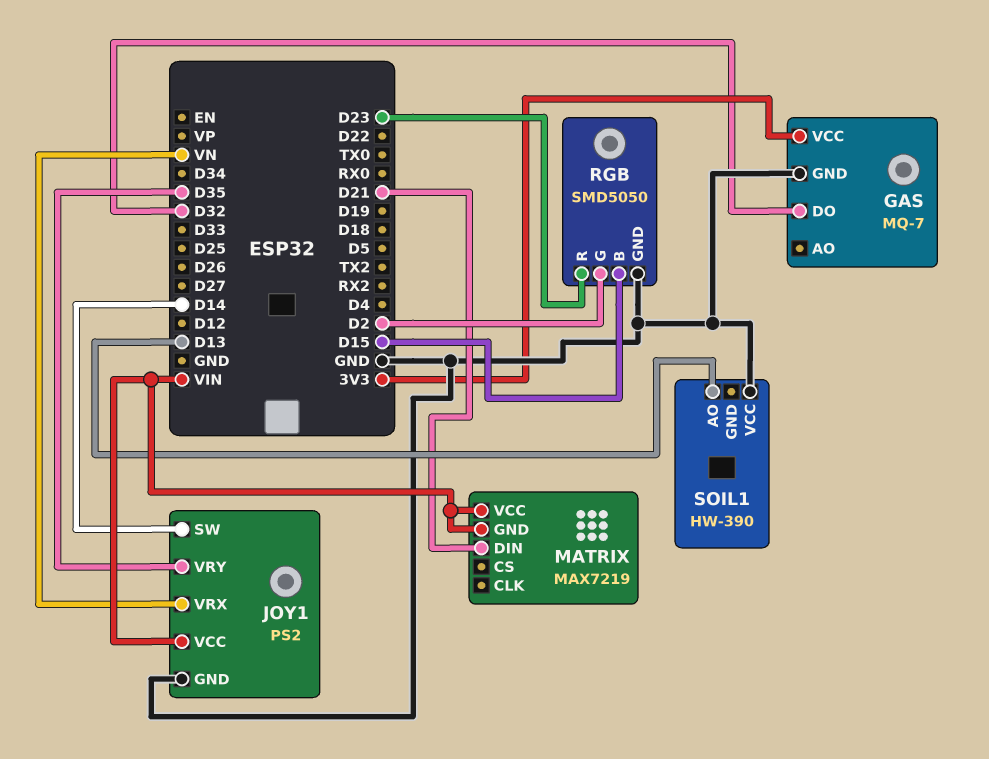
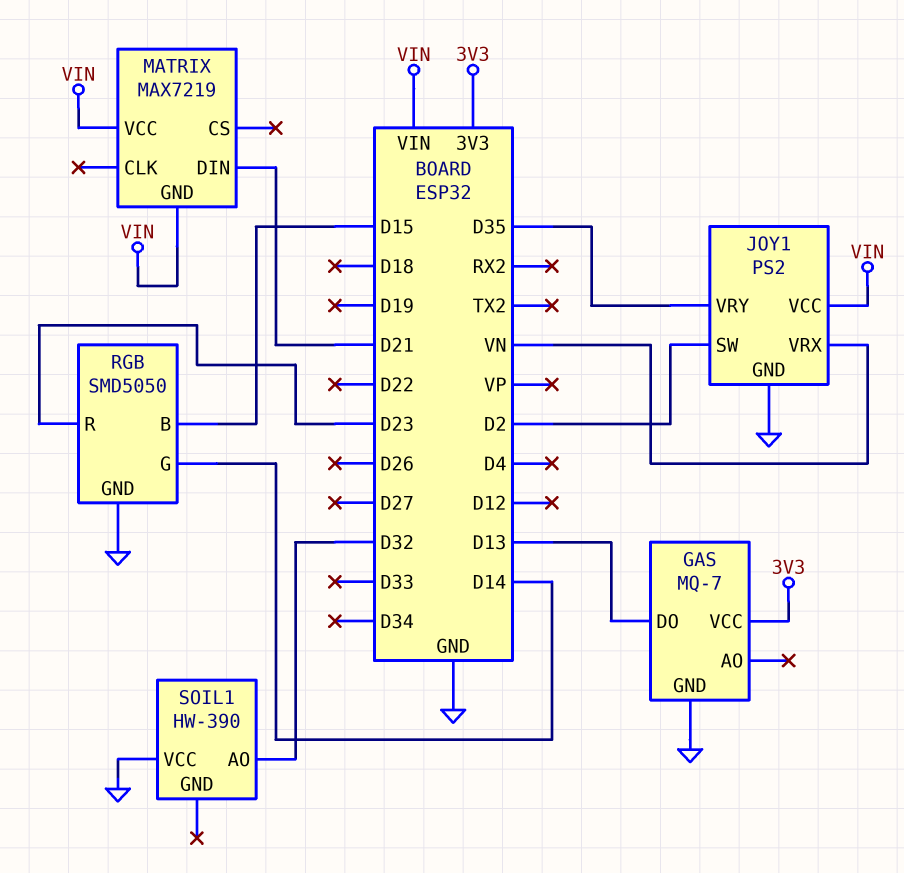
GAS pin DO: D32 -> D13
JOY1 pin SW: D14 -> D2
RGB pin G: D2 -> D14
SOIL1 pin AO: D13 -> D32

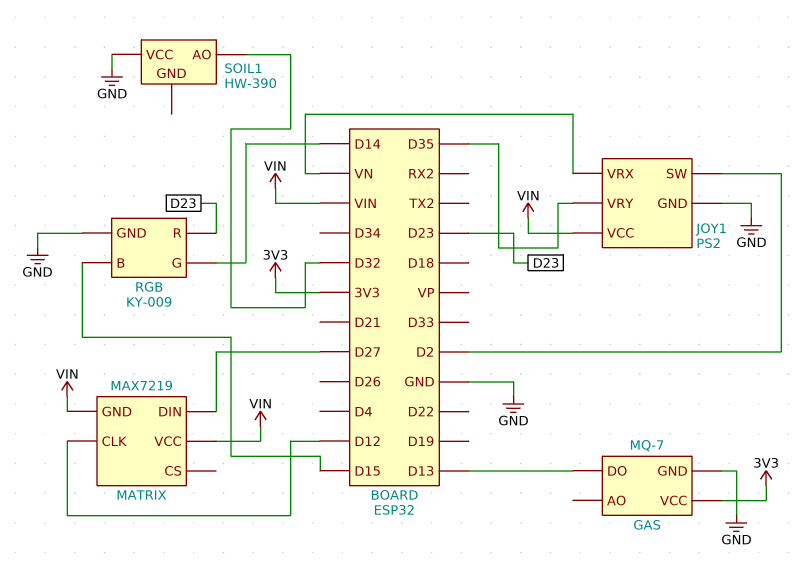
MATRIX pin CLK: none -> D12
MATRIX pin DIN: D21 -> D27
RGB: SMD5050 -> KY-009

